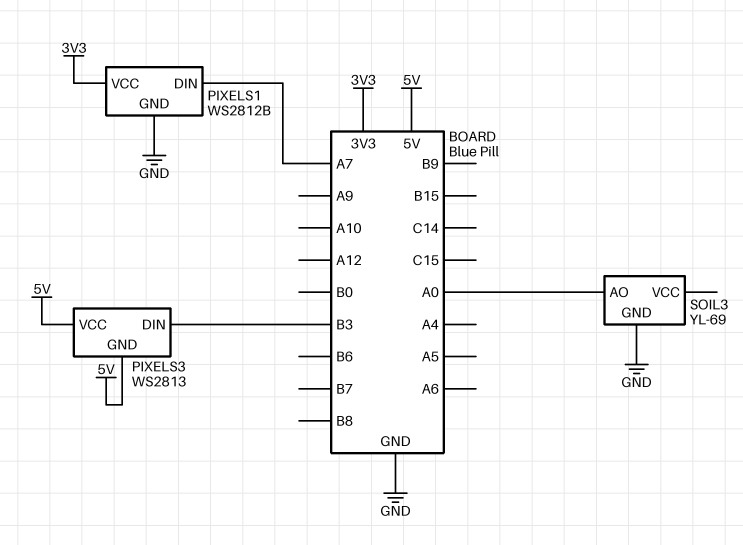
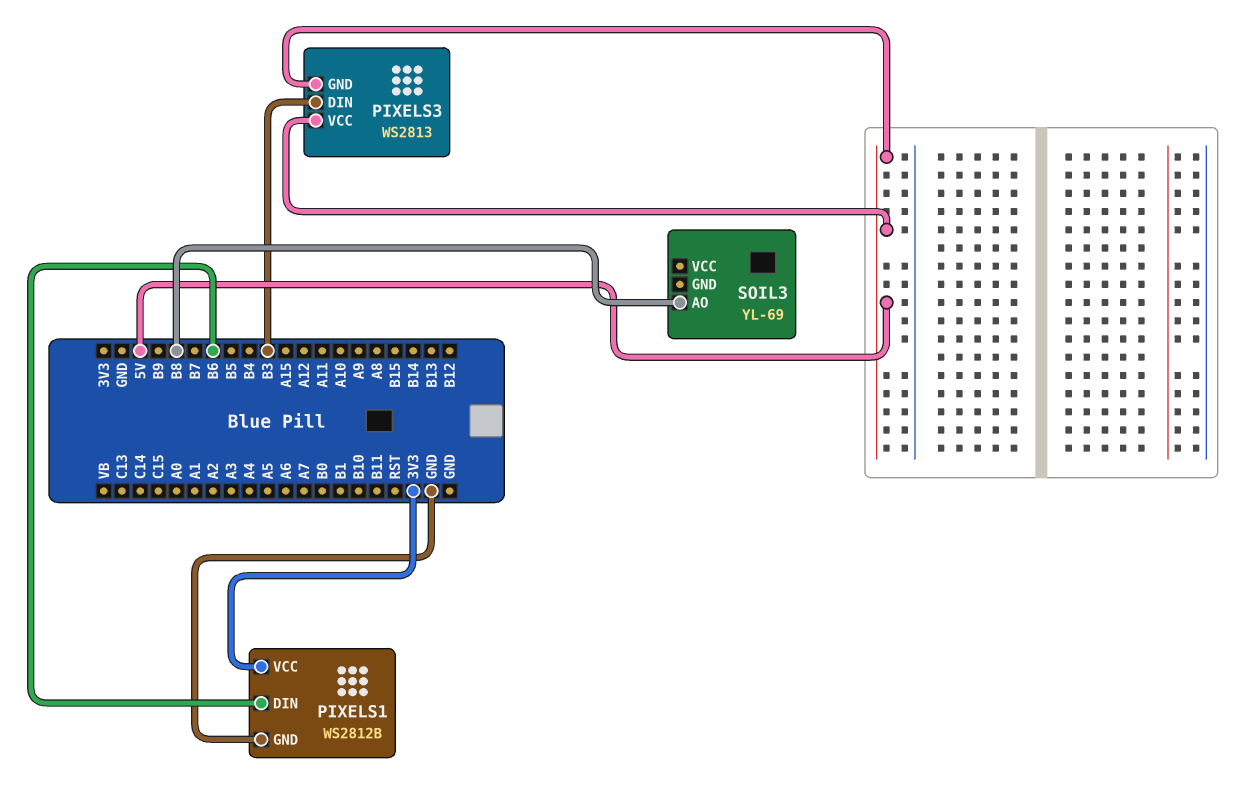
PIXELS1 pin DIN: A7 -> B6
SOIL3 pin AO: A0 -> B8
SOIL3 pin GND: GND -> none

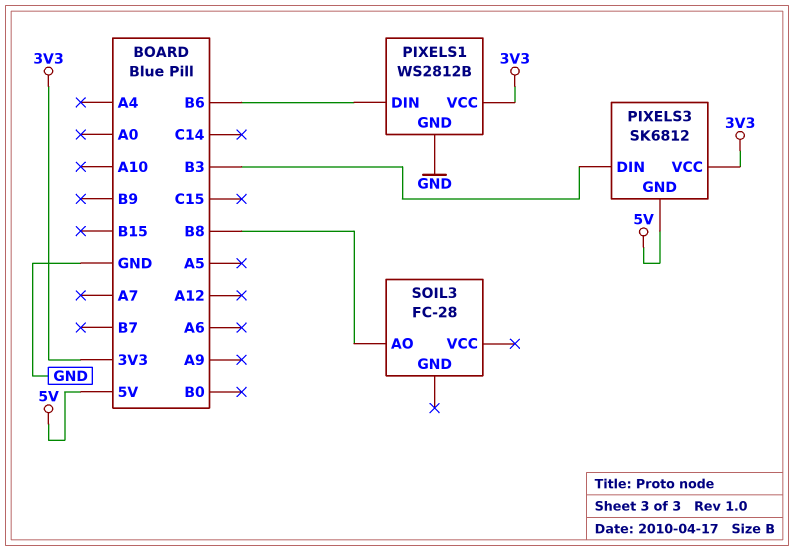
PIXELS3: WS2813 -> SK6812
PIXELS3 pin VCC: 5V -> 3V3
SOIL3: YL-69 -> FC-28

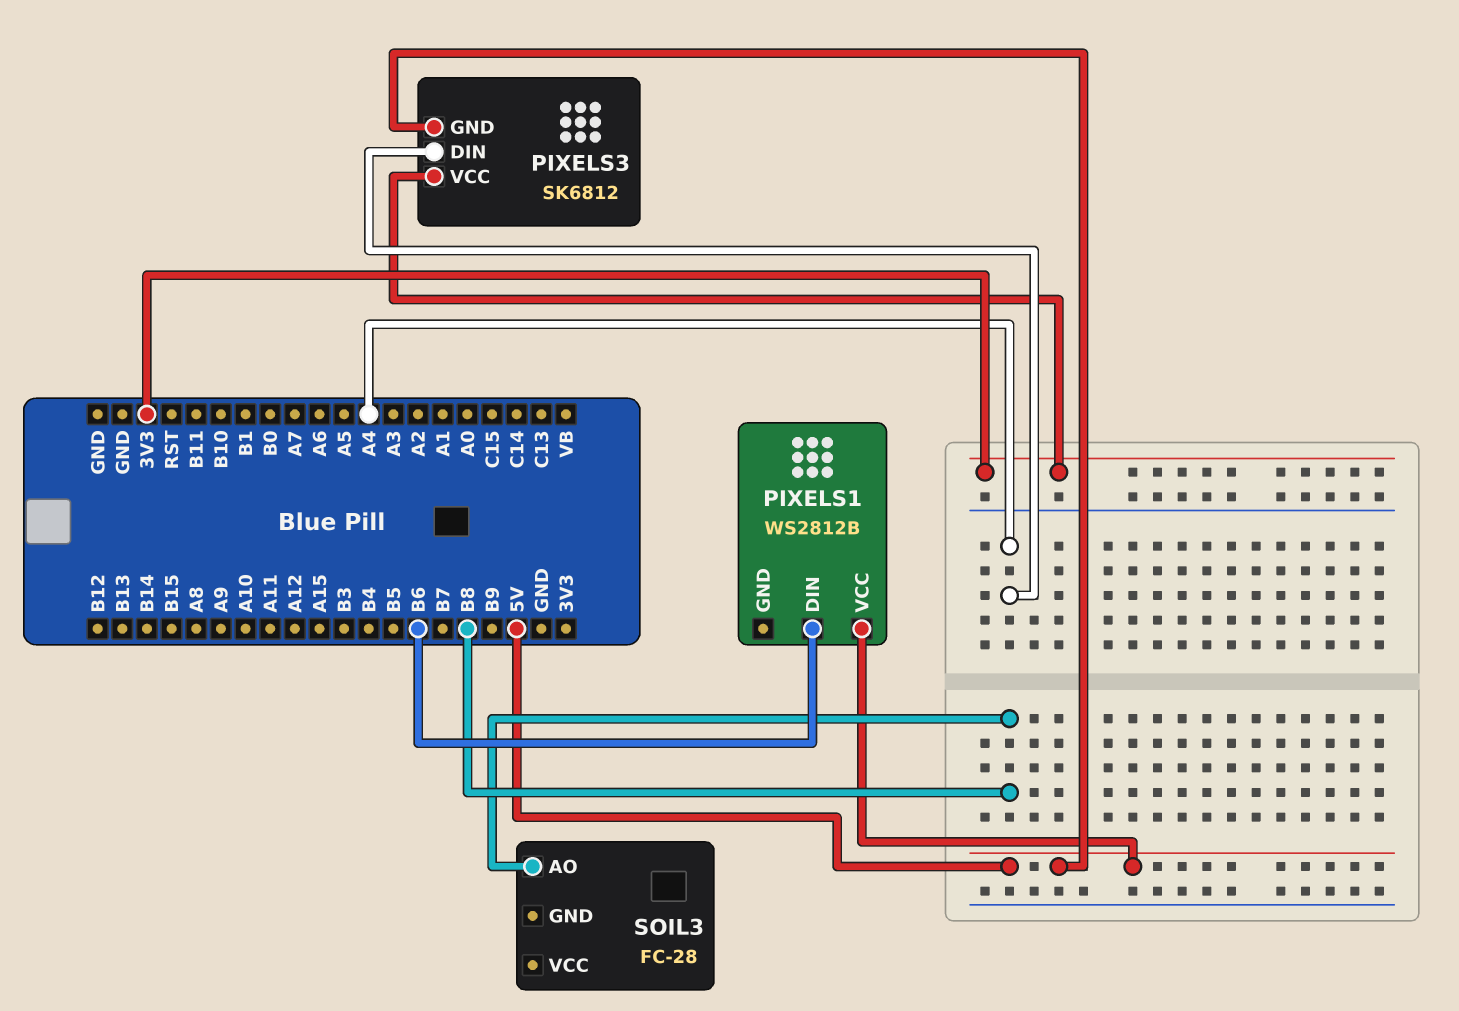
PIXELS1 pin GND: GND -> none
PIXELS1 pin VCC: 3V3 -> 5V
PIXELS3 pin DIN: B3 -> A4

